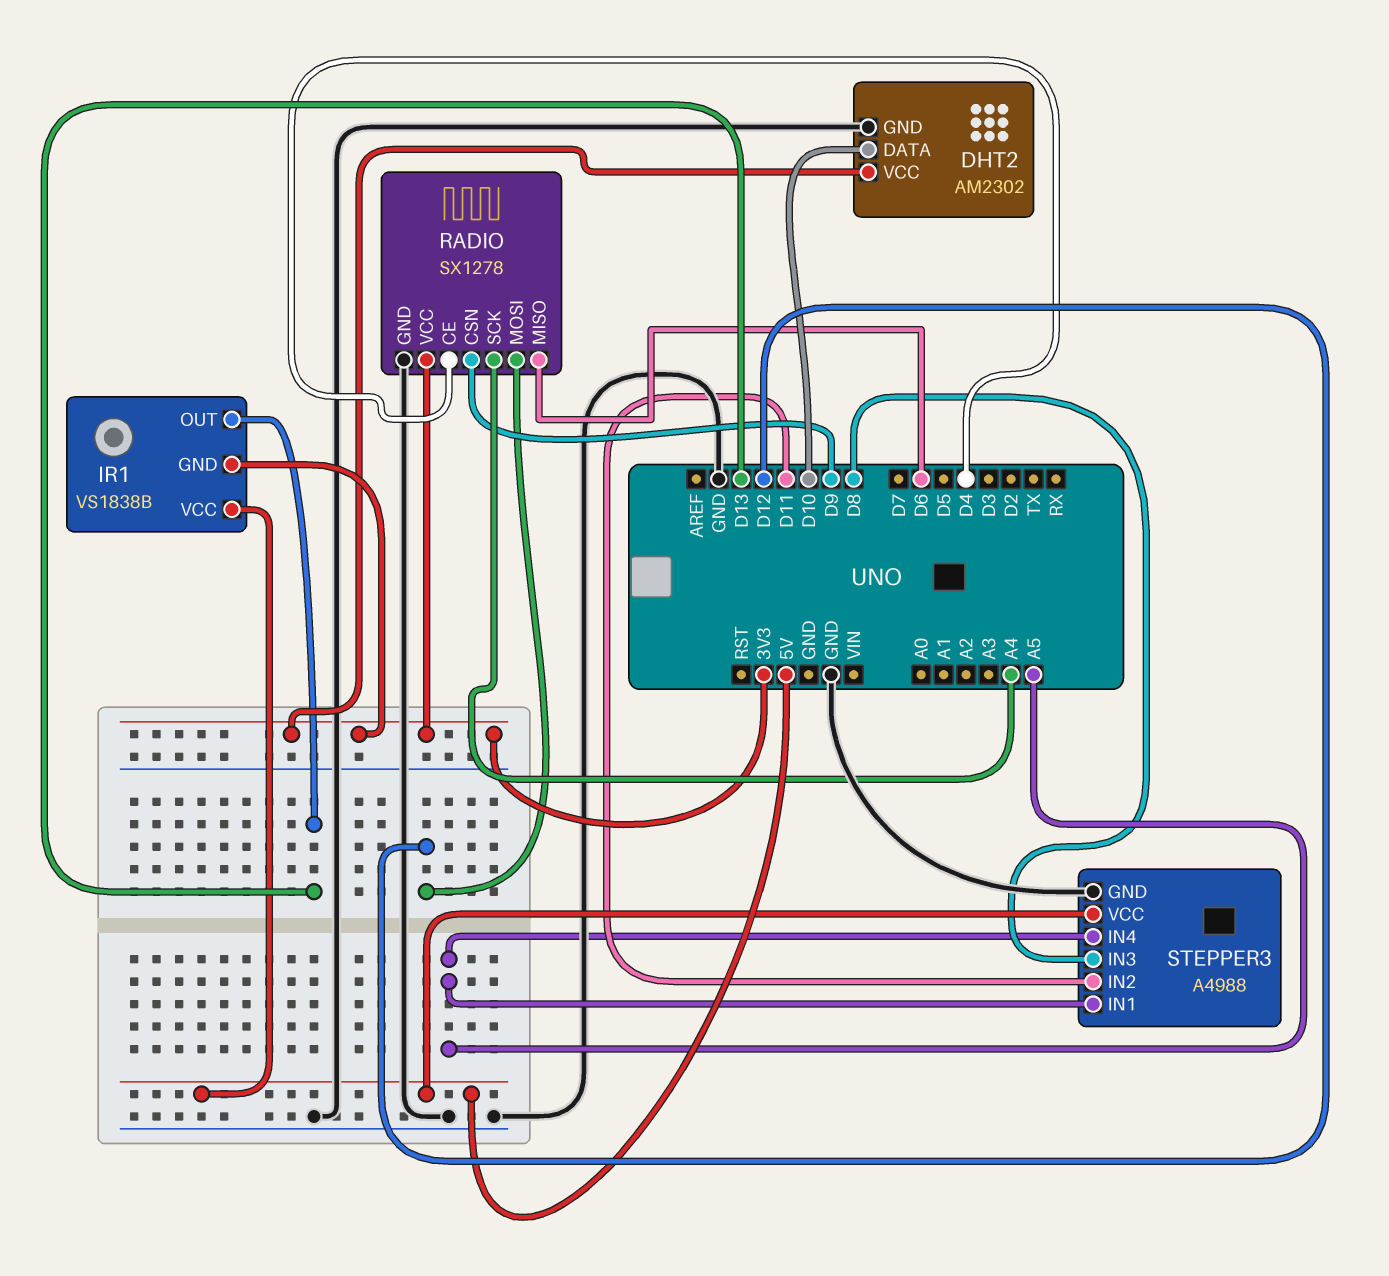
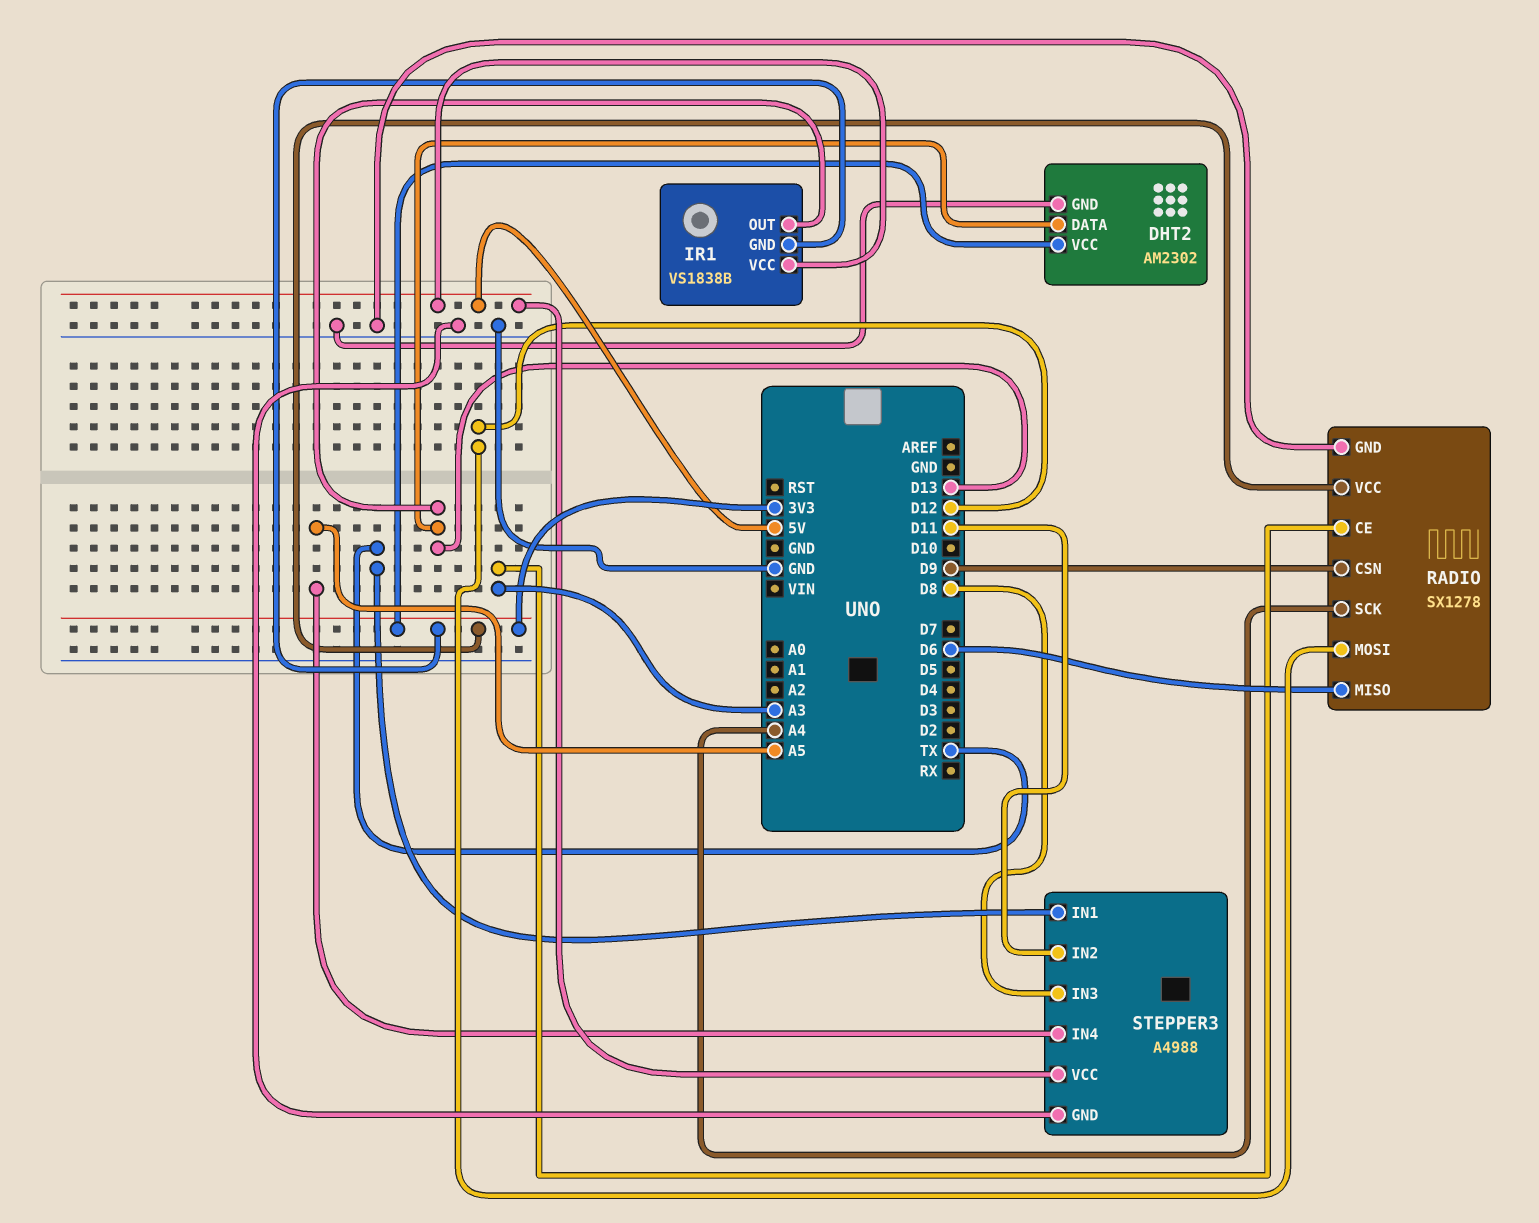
DHT2 pin DATA: D10 -> D13
RADIO pin CE: D4 -> A3
STEPPER3 pin IN1: A5 -> TX

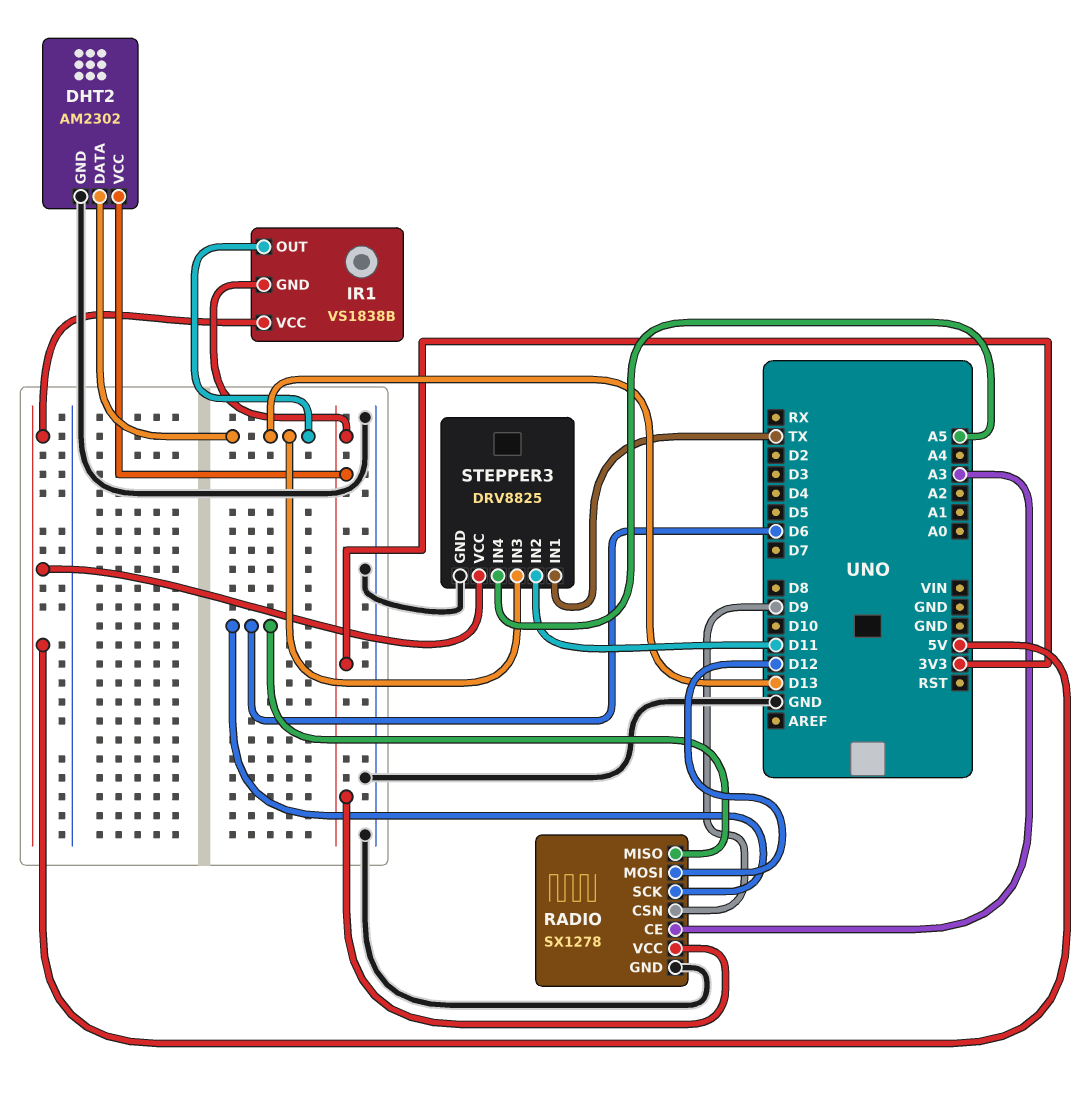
RADIO pin SCK: A4 -> D6
STEPPER3: A4988 -> DRV8825
STEPPER3 pin IN3: D8 -> D13

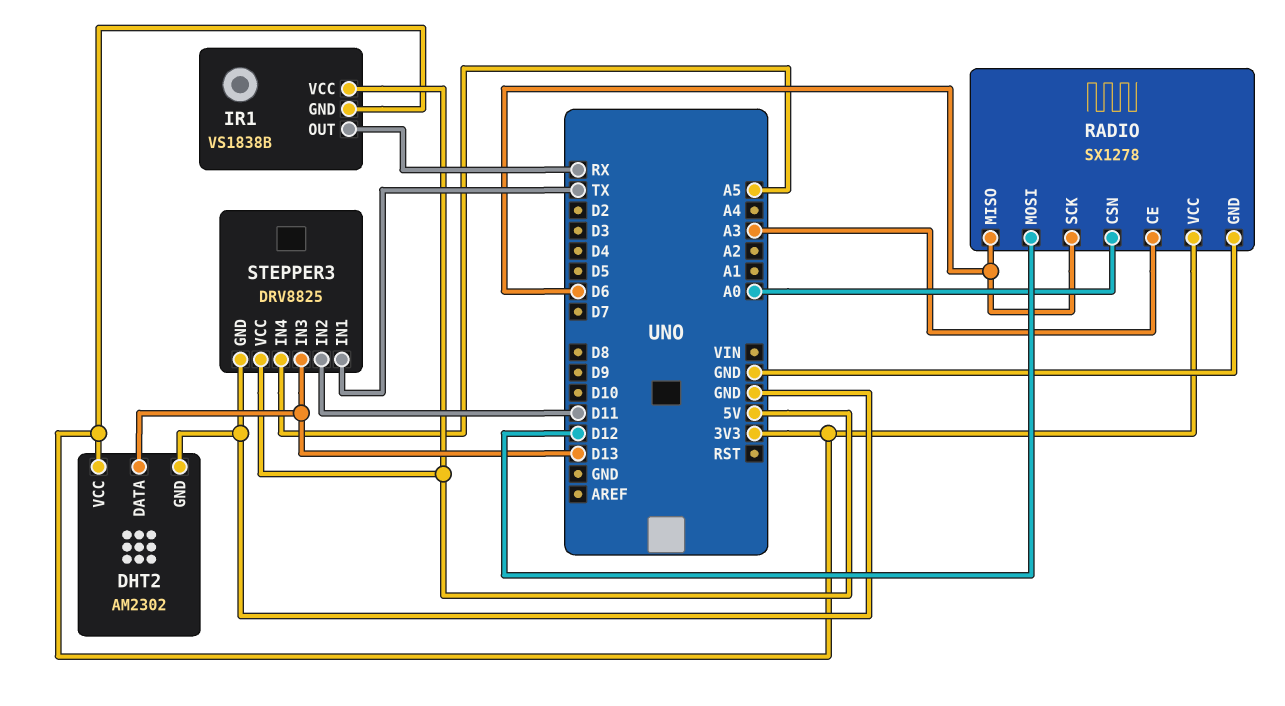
IR1 pin OUT: D13 -> RX
RADIO pin CSN: D9 -> A0

